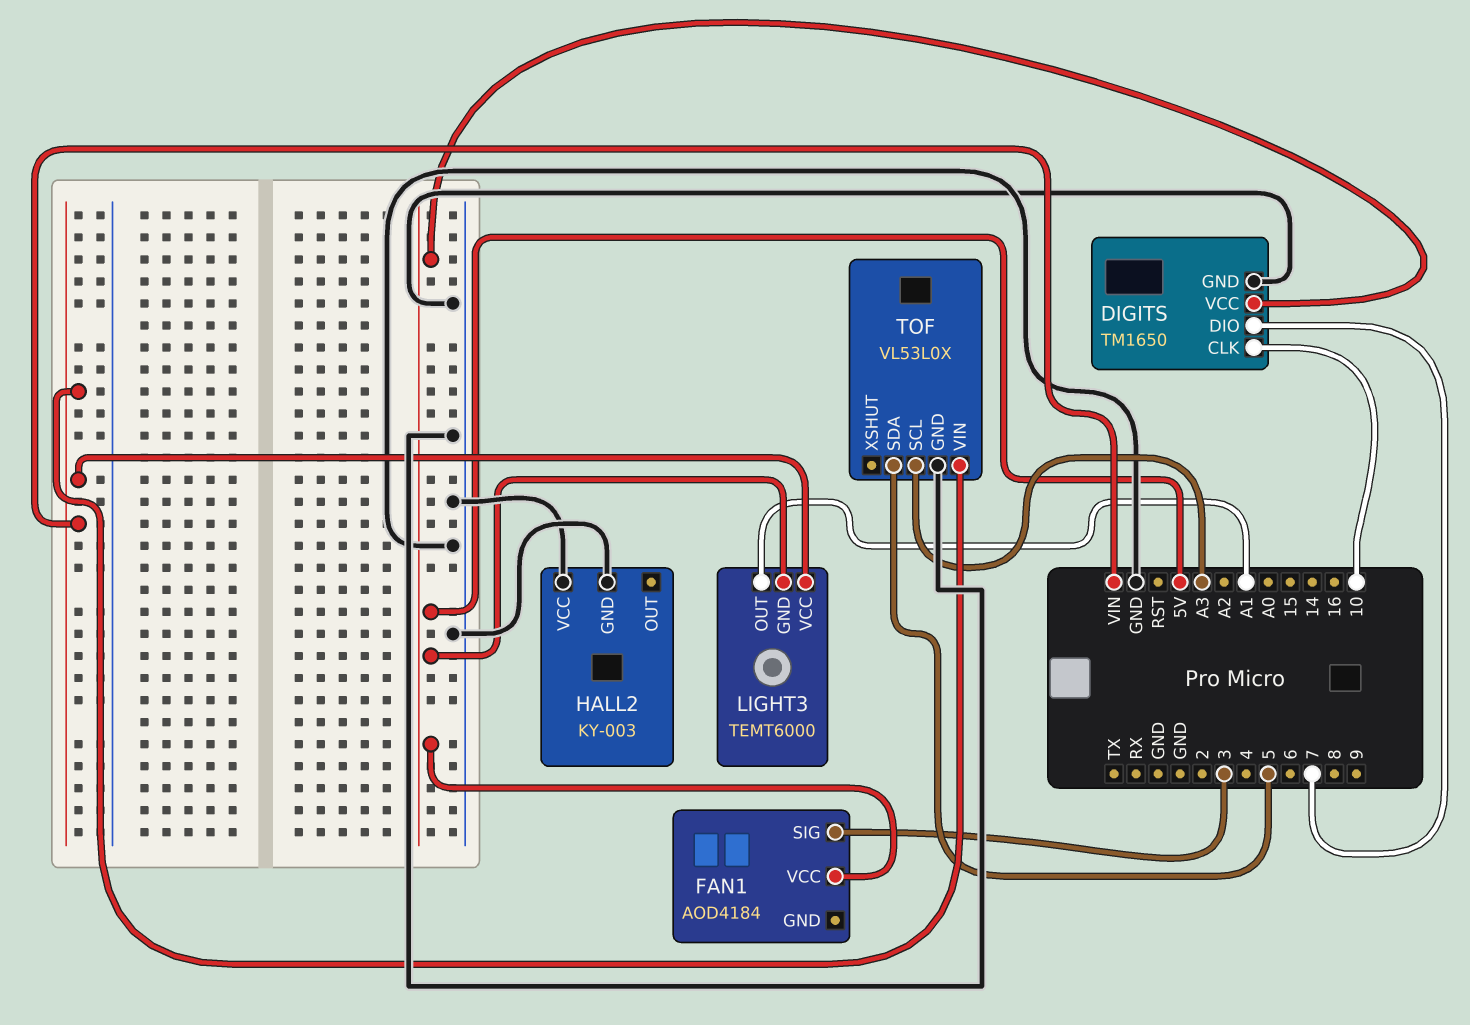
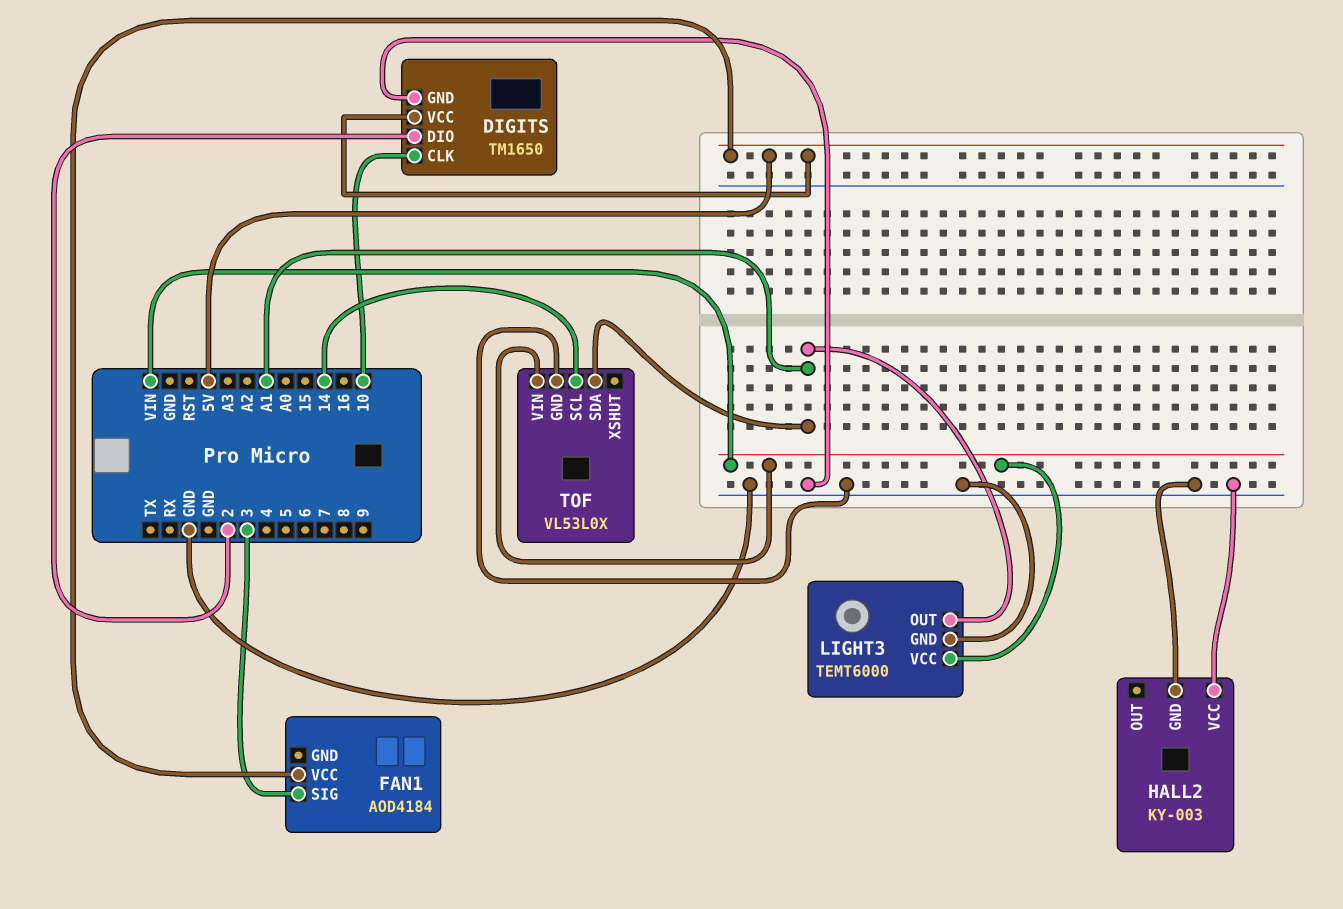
DIGITS pin DIO: 7 -> 2
LIGHT3 pin GND: 5V -> GND
TOF pin SCL: A3 -> 14
TOF pin SDA: 5 -> A1

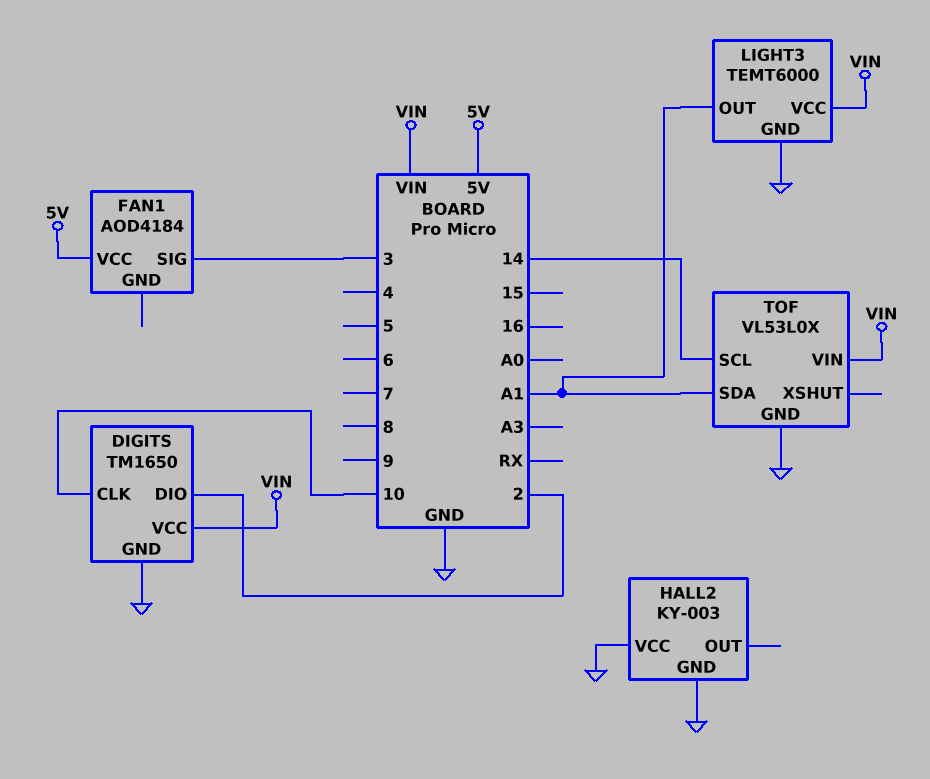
DIGITS pin VCC: 5V -> VIN

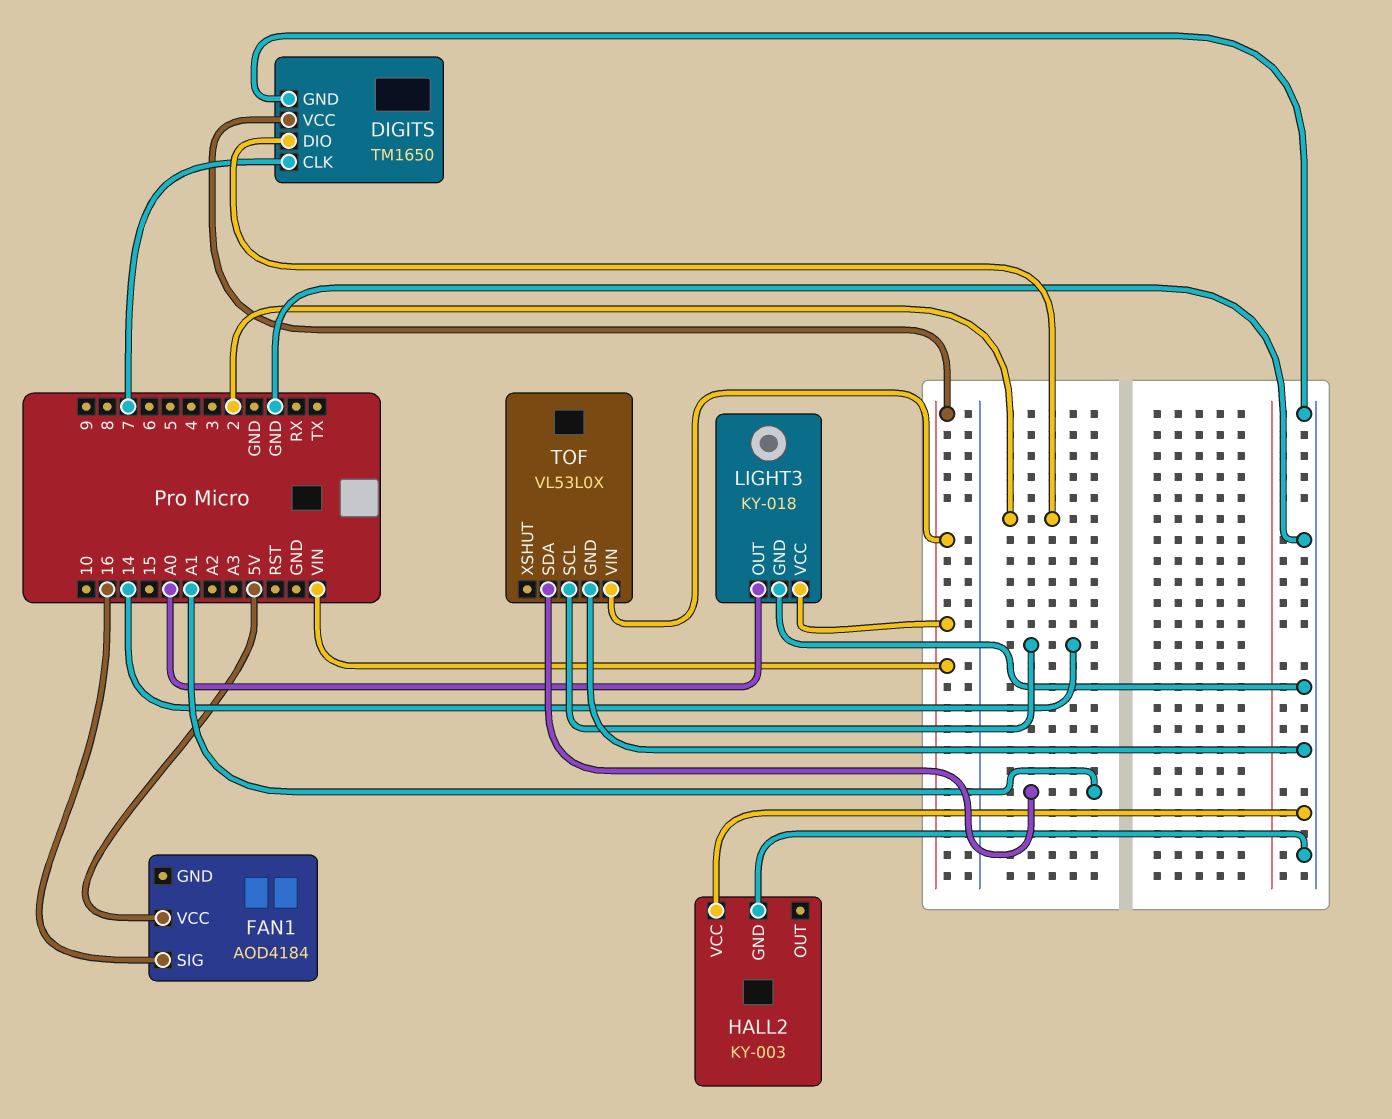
DIGITS pin CLK: 10 -> 7
FAN1 pin SIG: 3 -> 16
LIGHT3: TEMT6000 -> KY-018
LIGHT3 pin OUT: A1 -> A0

